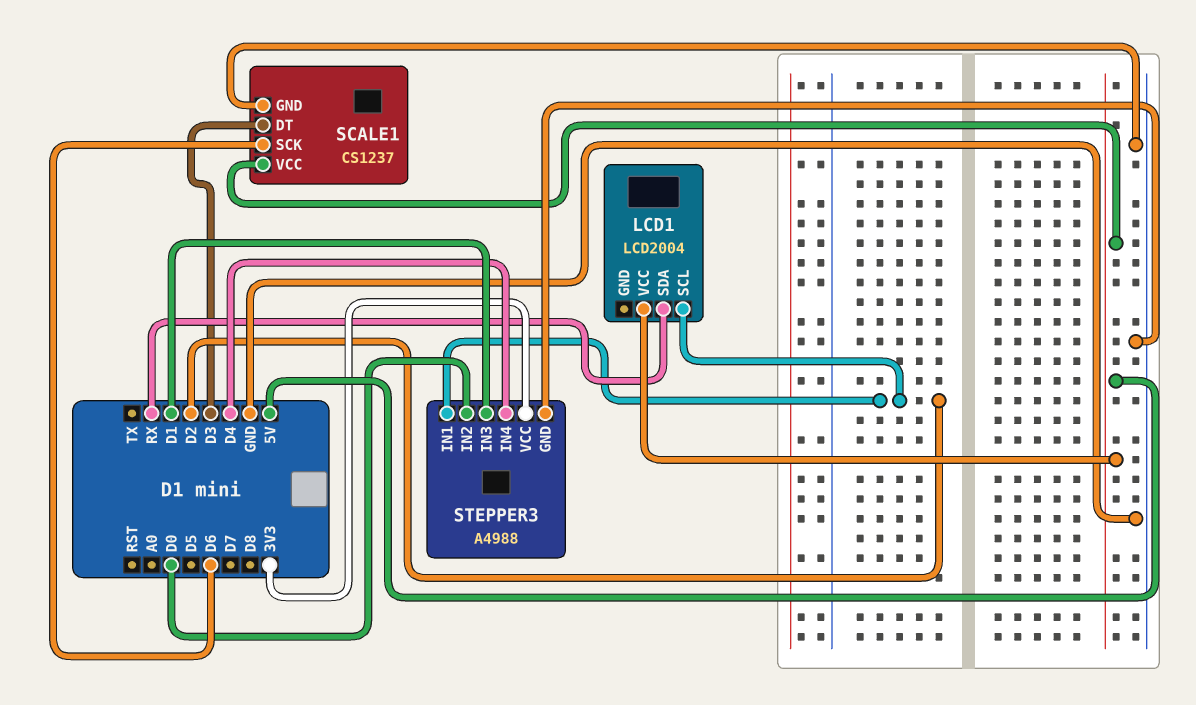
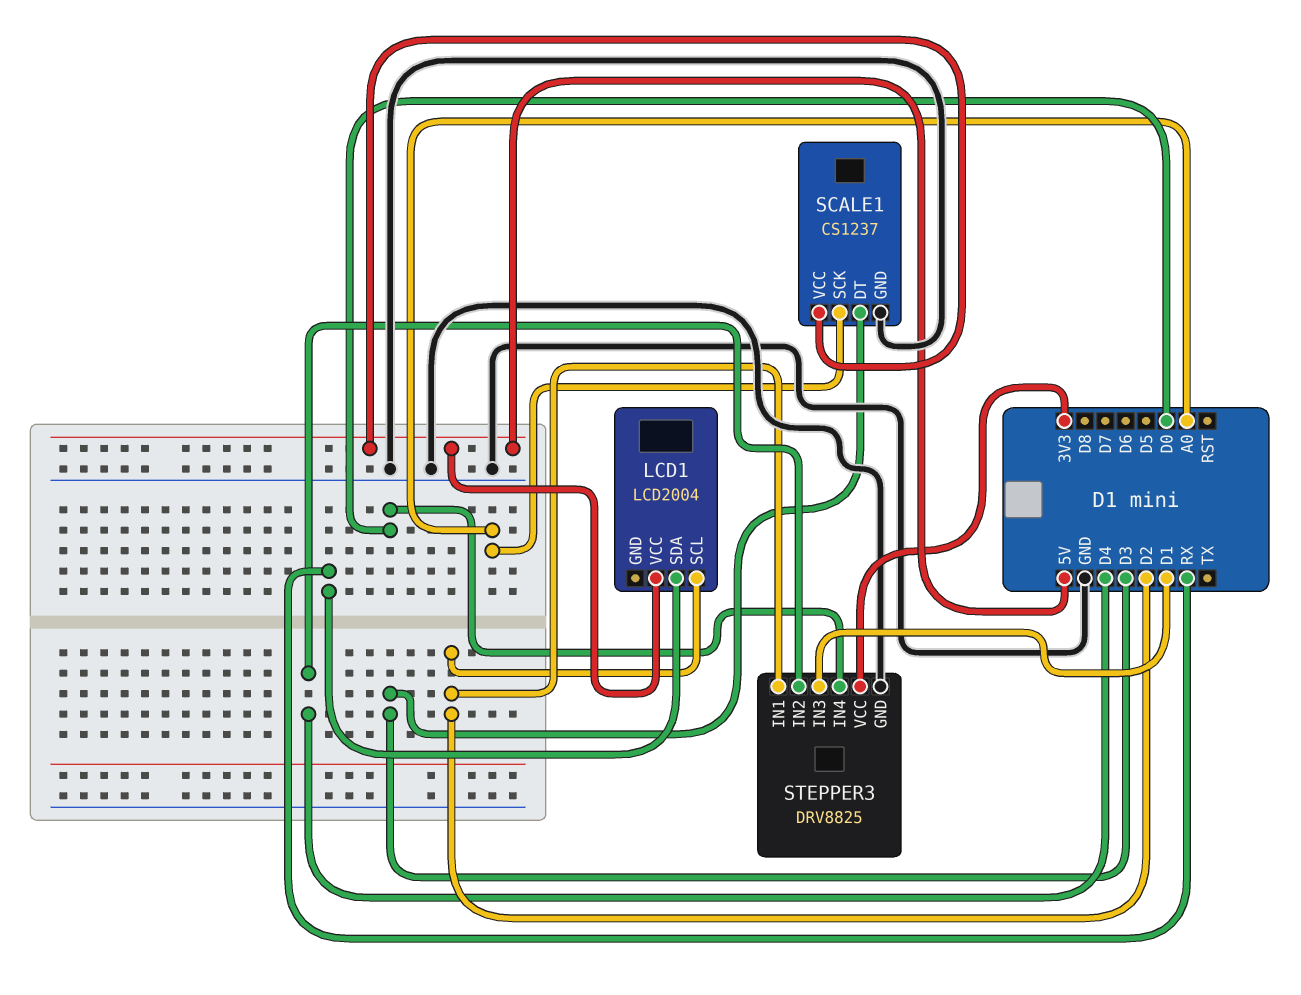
SCALE1 pin SCK: D6 -> A0
STEPPER3: A4988 -> DRV8825
STEPPER3 pin IN2: D0 -> D4
STEPPER3 pin IN4: D4 -> D0

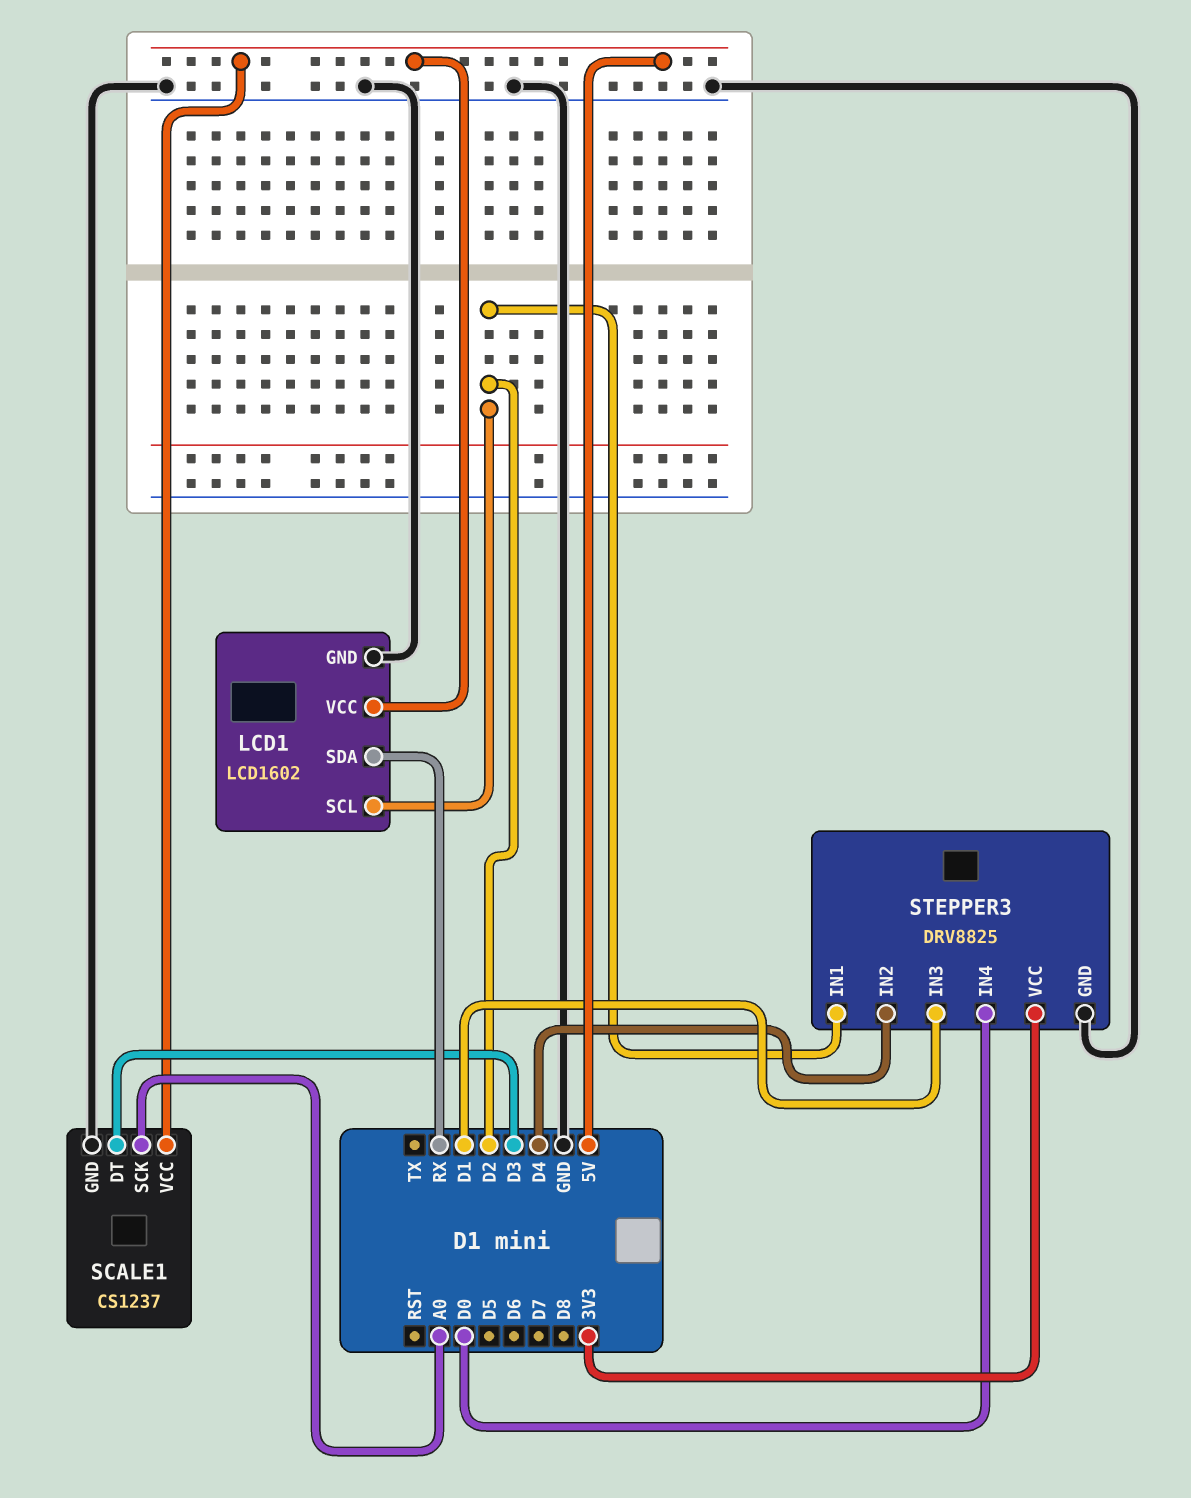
LCD1: LCD2004 -> LCD1602
LCD1 pin GND: none -> GND

